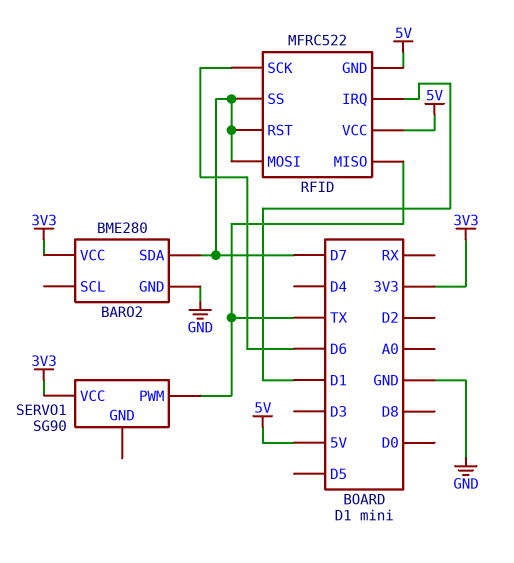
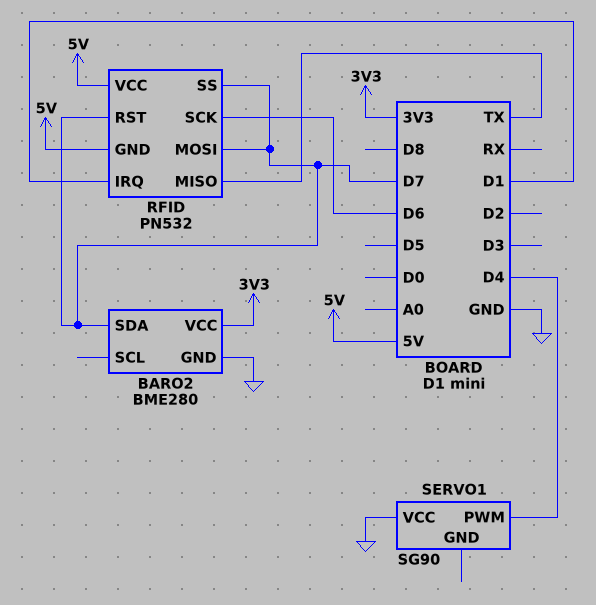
RFID: MFRC522 -> PN532
SERVO1 pin PWM: TX -> D4
SERVO1 pin VCC: 3V3 -> GND

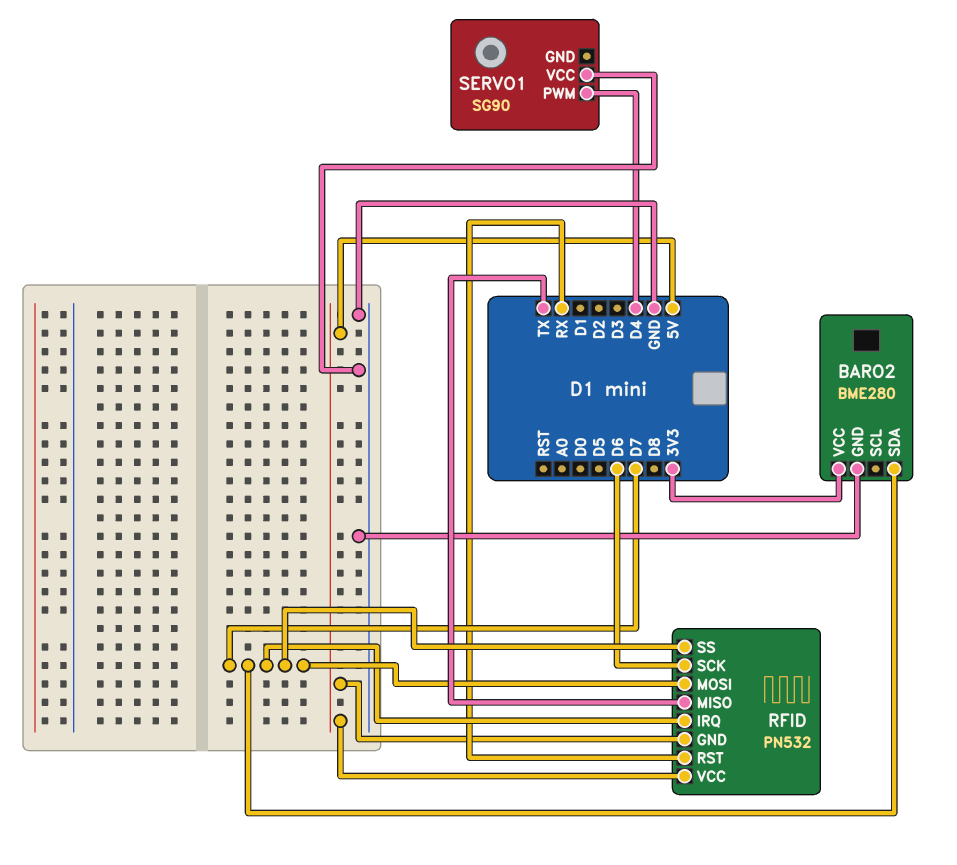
RFID pin IRQ: D1 -> D7
RFID pin RST: D7 -> RX

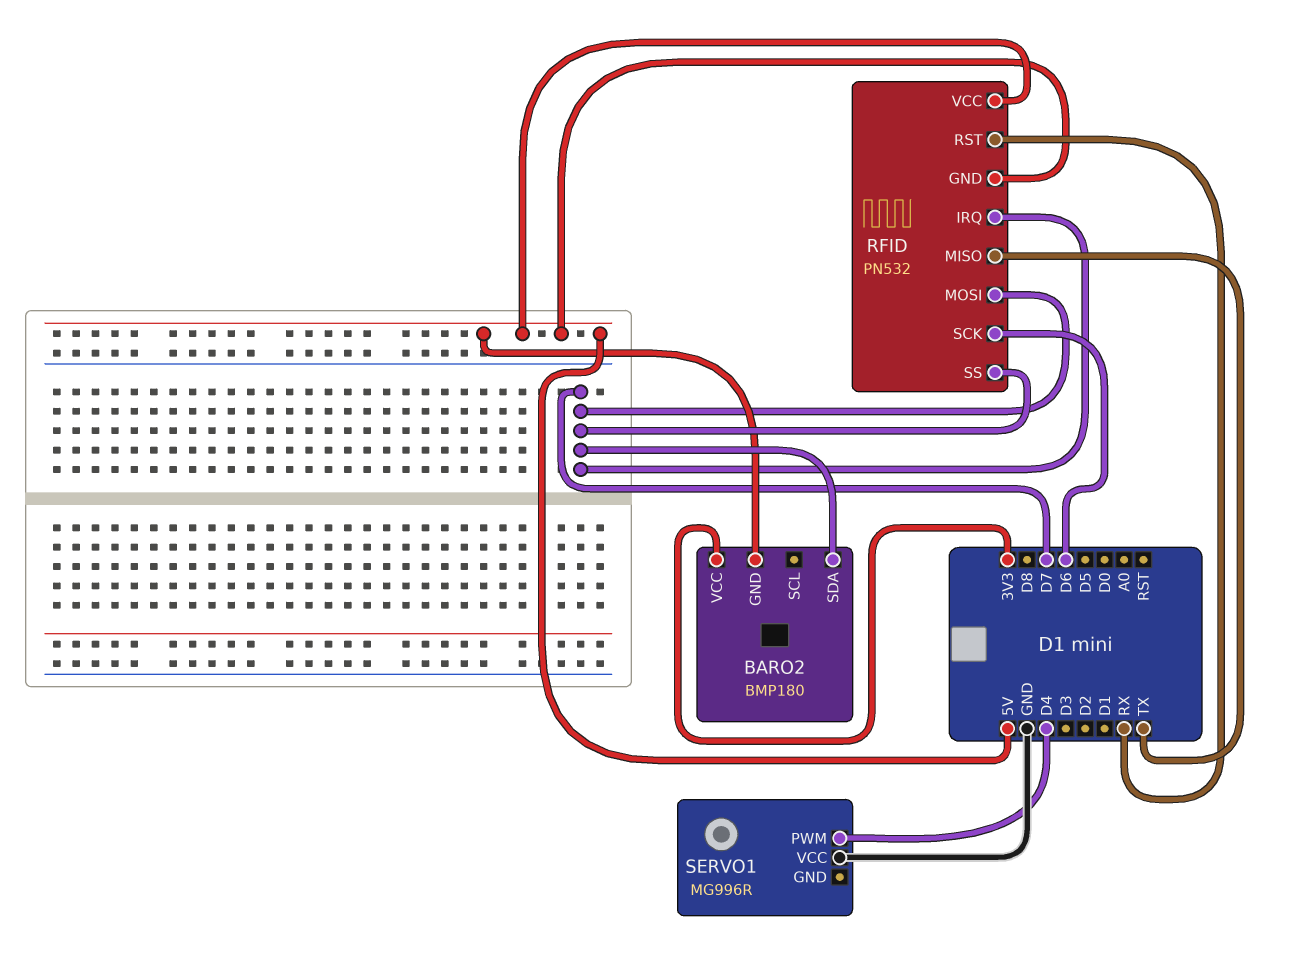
BARO2: BME280 -> BMP180
BARO2 pin GND: GND -> 5V
SERVO1: SG90 -> MG996R

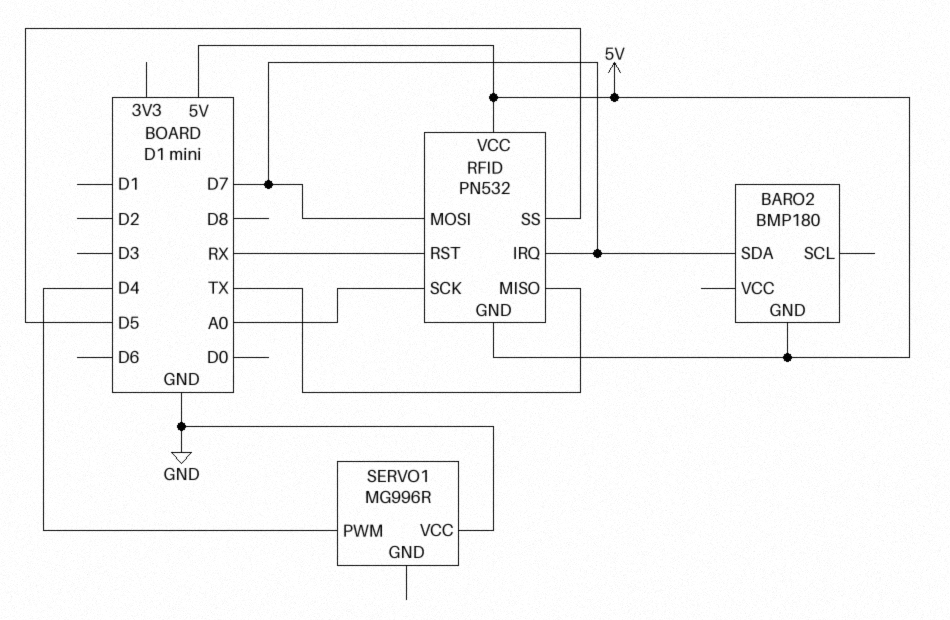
BARO2 pin VCC: 3V3 -> none
RFID pin SCK: D6 -> A0
RFID pin SS: D7 -> D5

